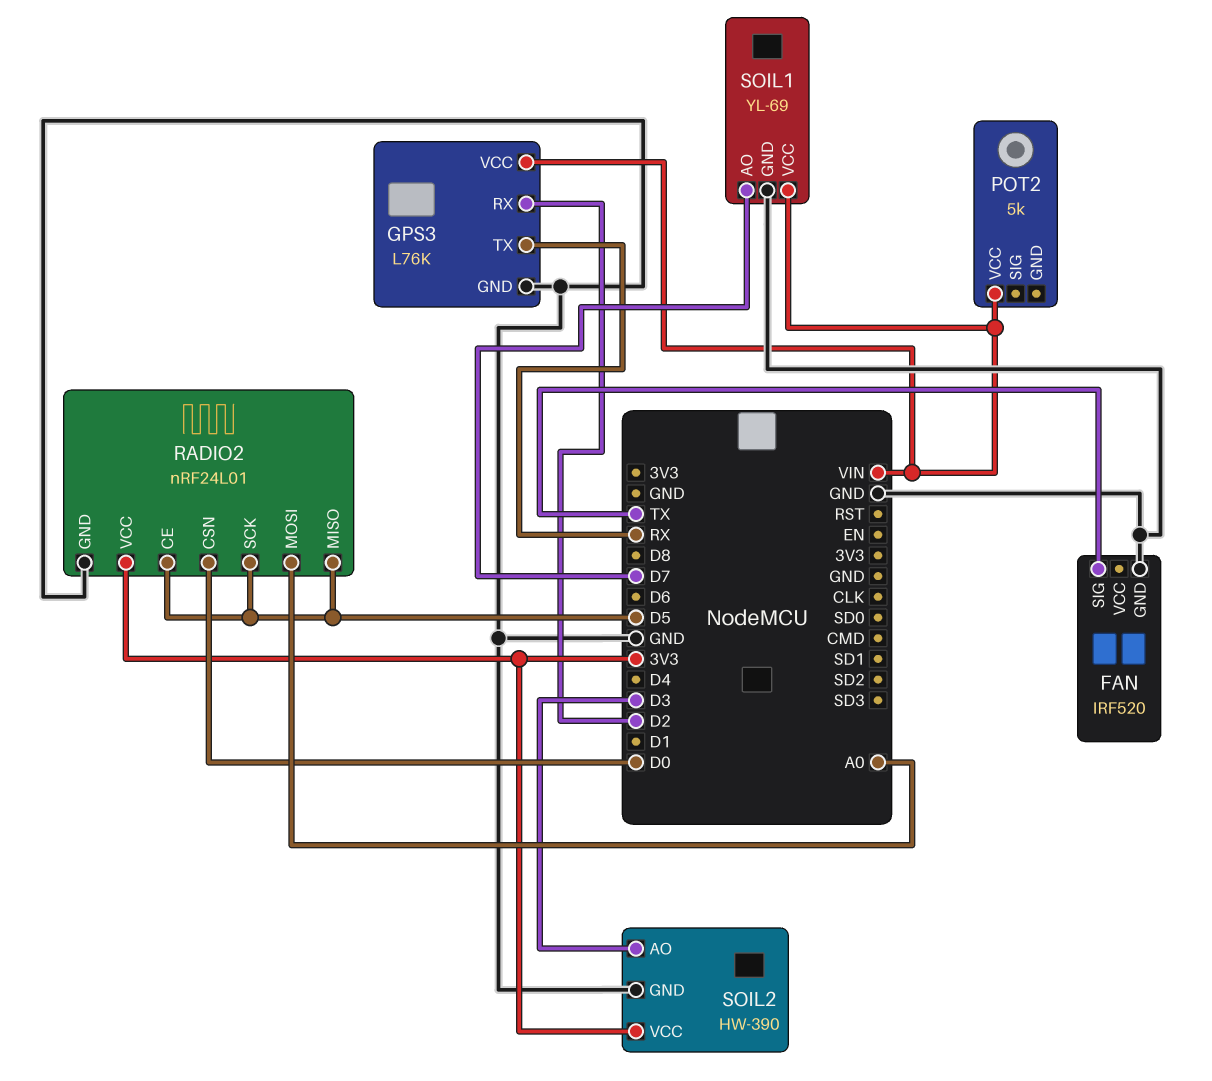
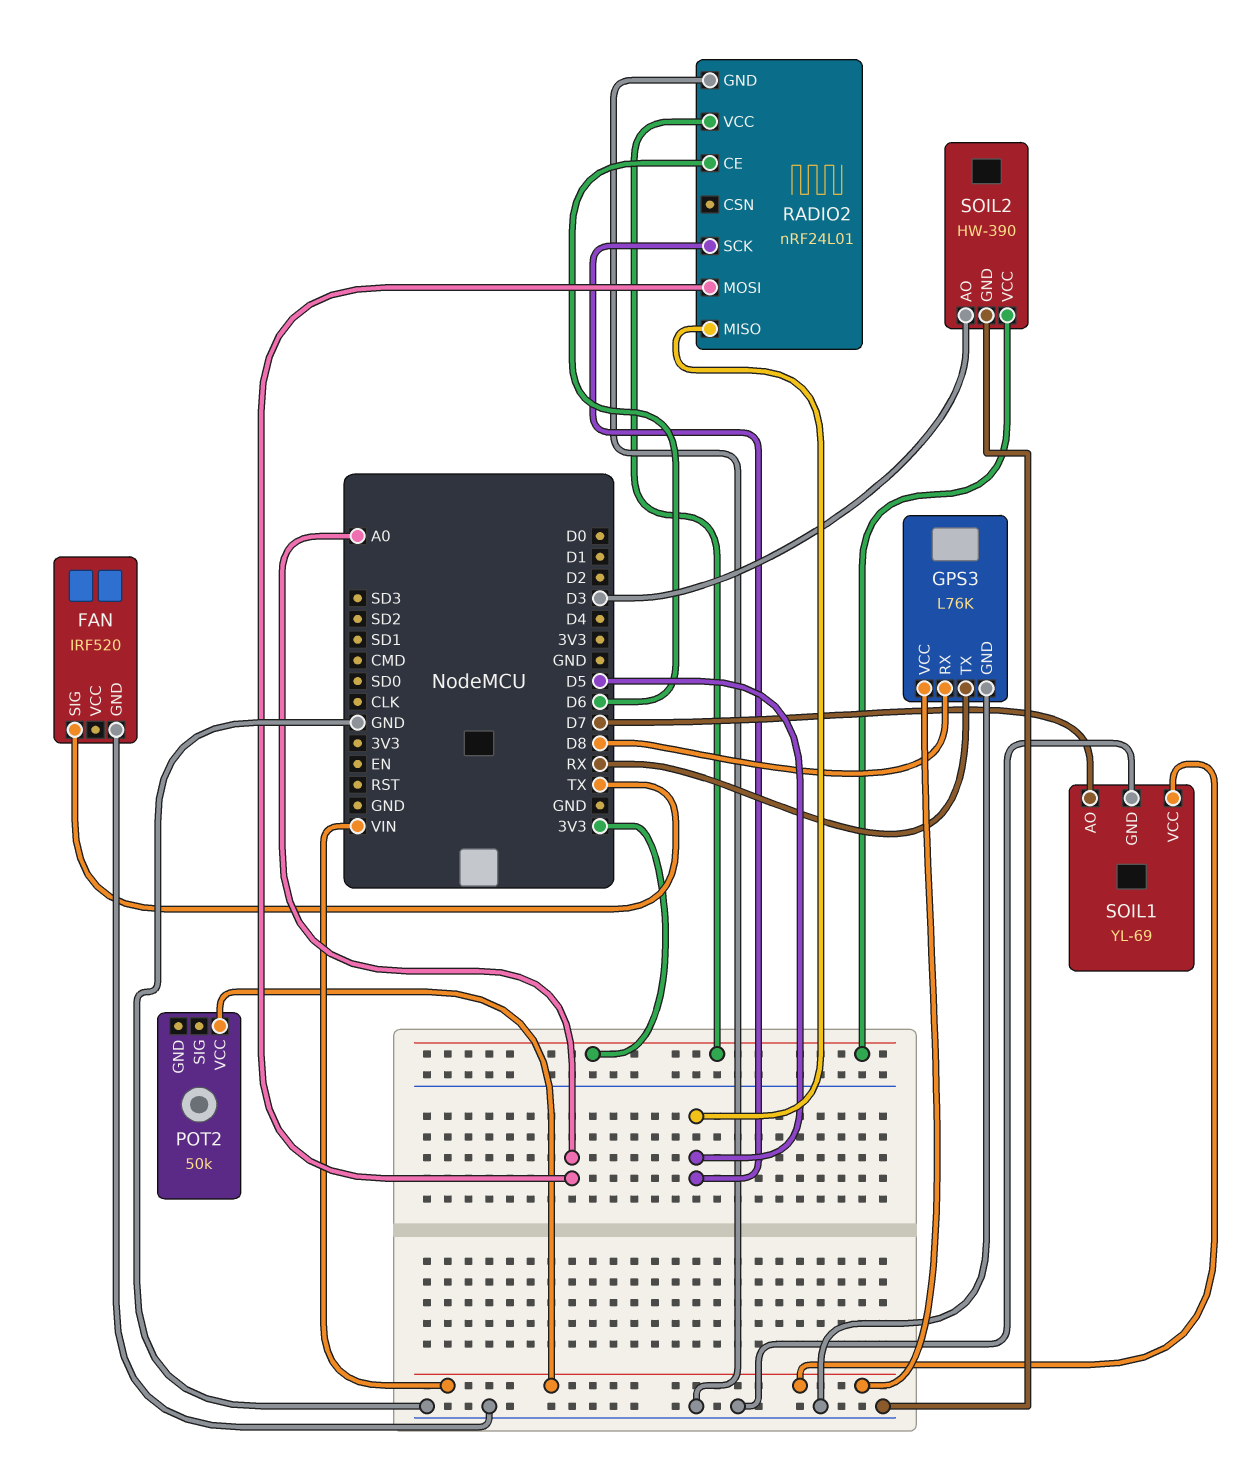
GPS3 pin RX: D2 -> D8
POT2: 5k -> 50k
RADIO2 pin CE: D5 -> D6
RADIO2 pin CSN: D0 -> none

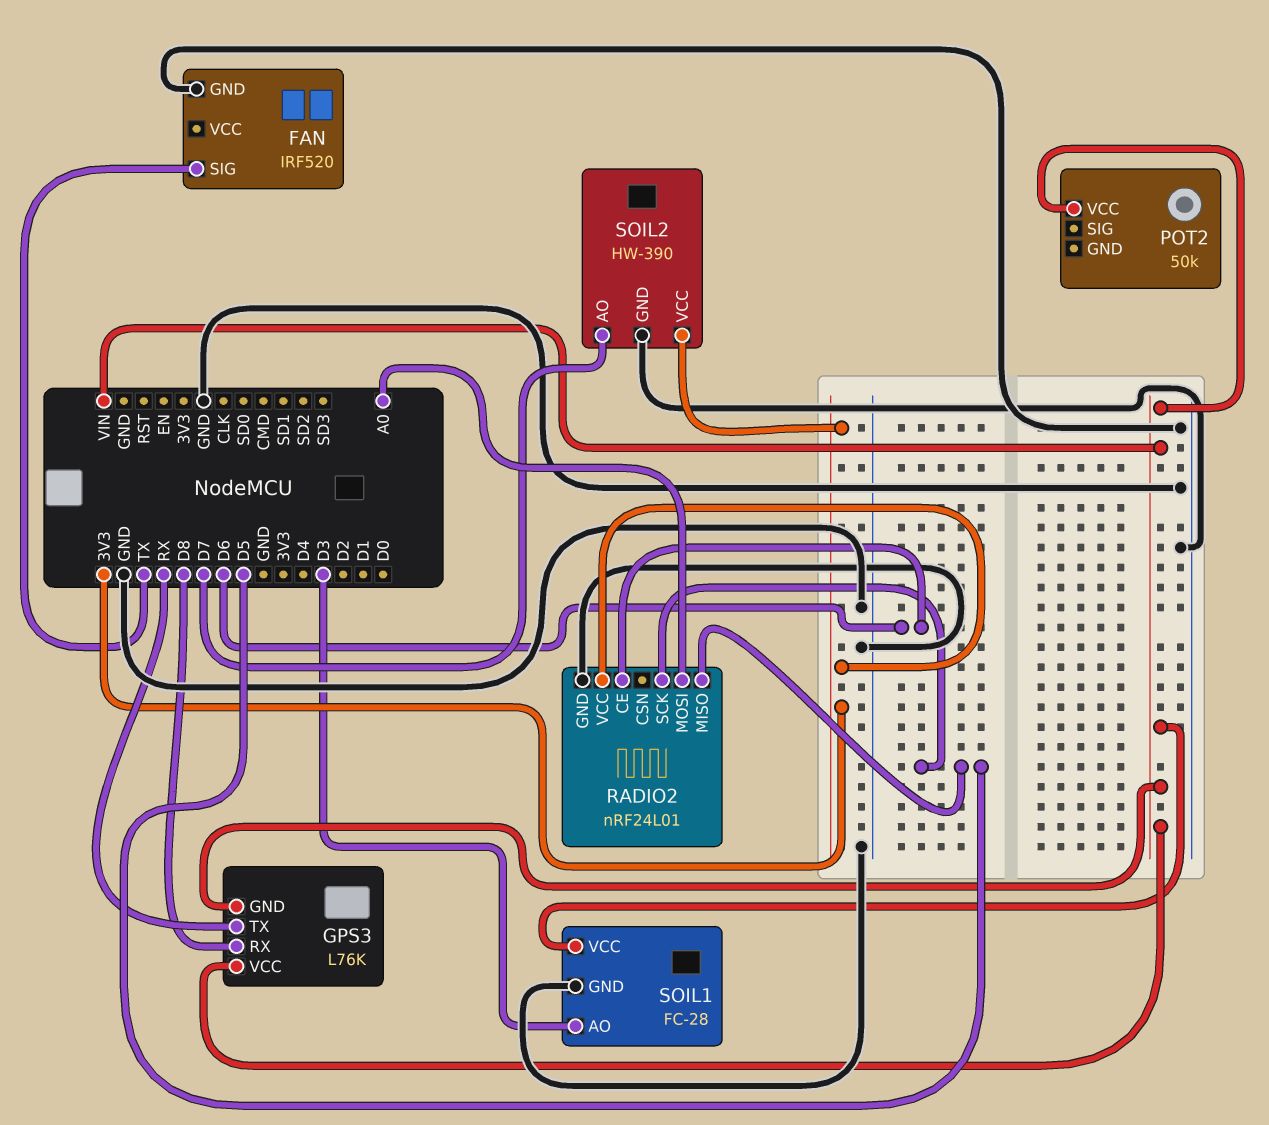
GPS3 pin GND: GND -> VIN
SOIL1: YL-69 -> FC-28
SOIL1 pin AO: D7 -> D3
SOIL2 pin AO: D3 -> D7

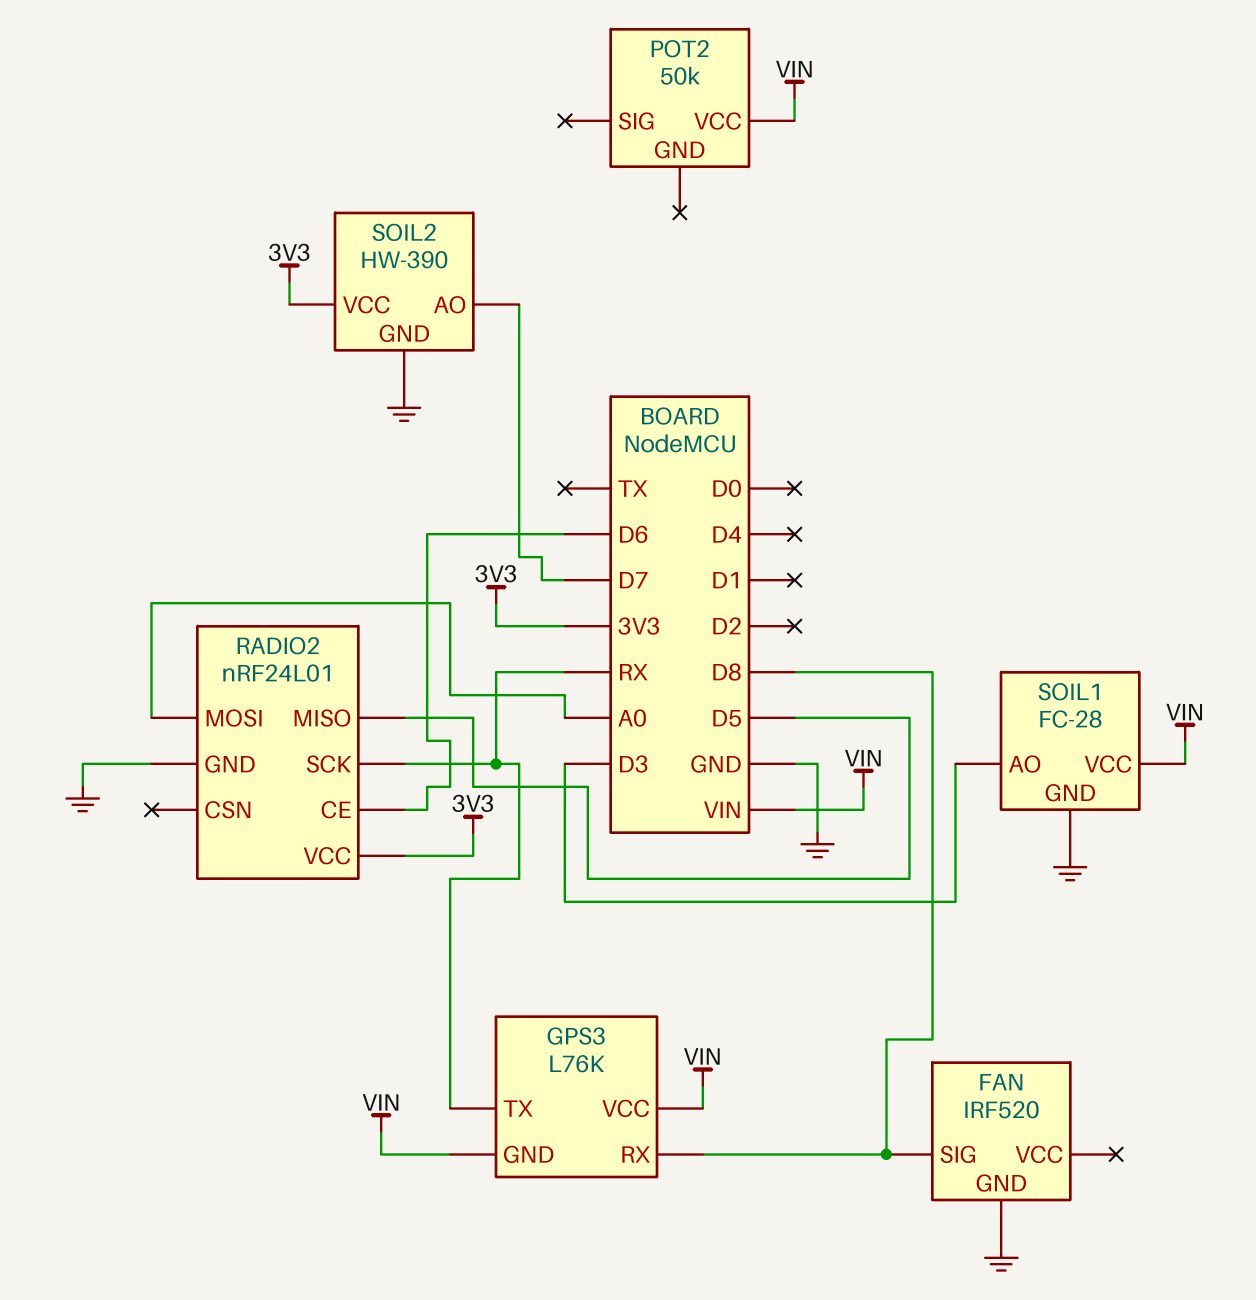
FAN pin SIG: TX -> D8
RADIO2 pin SCK: D5 -> RX

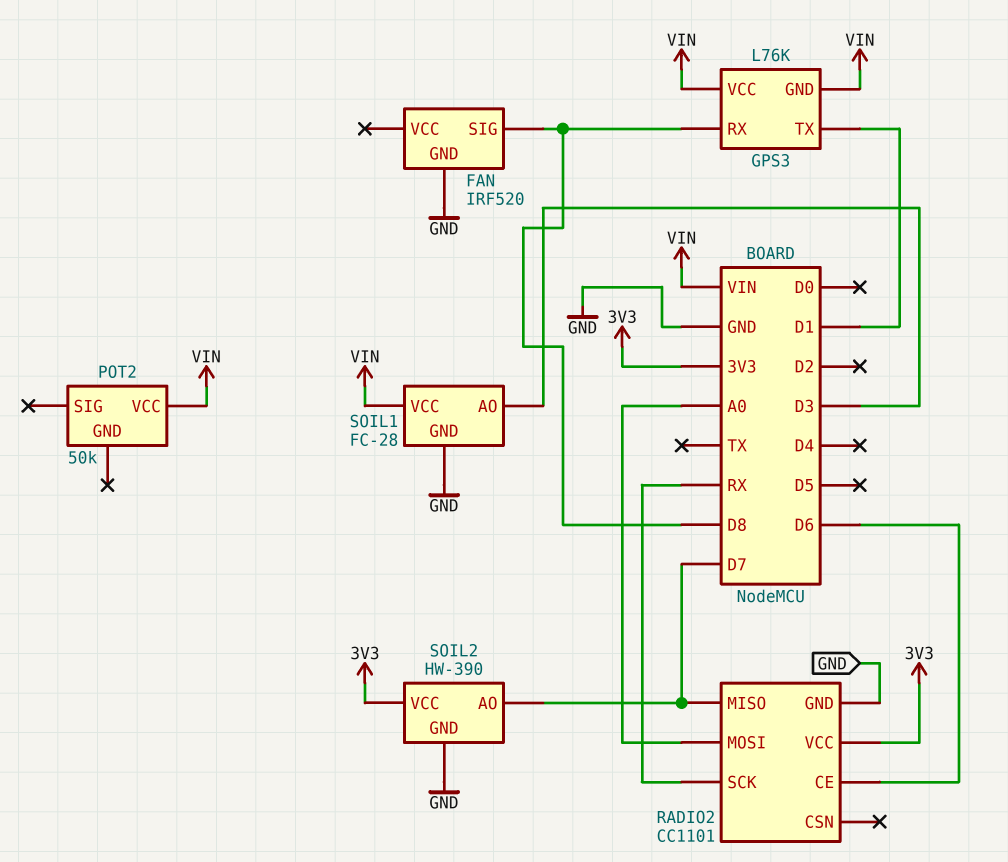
GPS3 pin TX: RX -> D1
RADIO2: nRF24L01 -> CC1101
RADIO2 pin MISO: D5 -> D7

